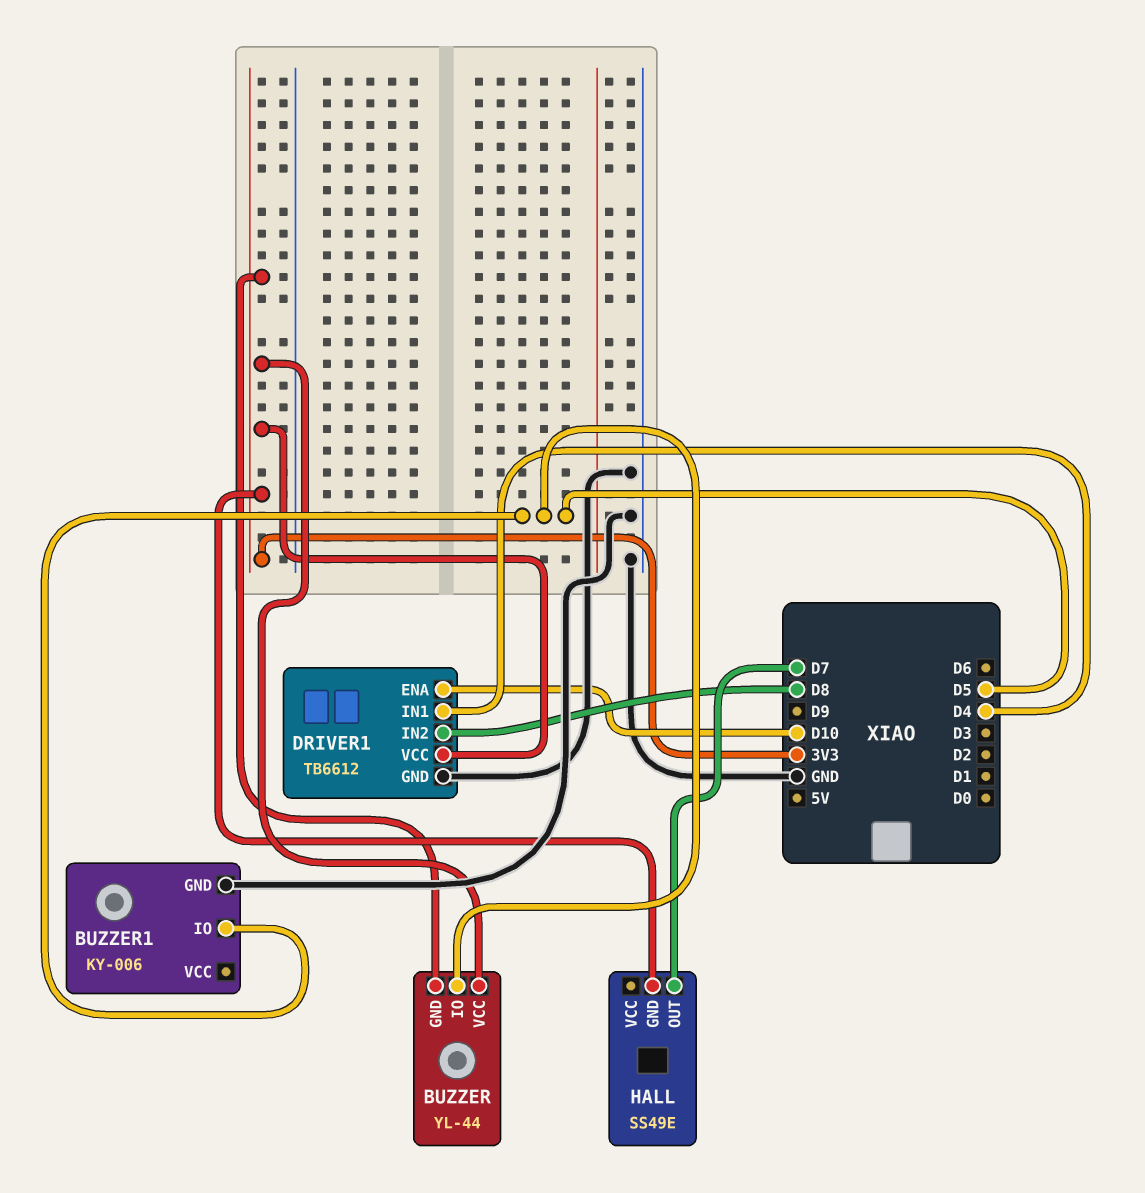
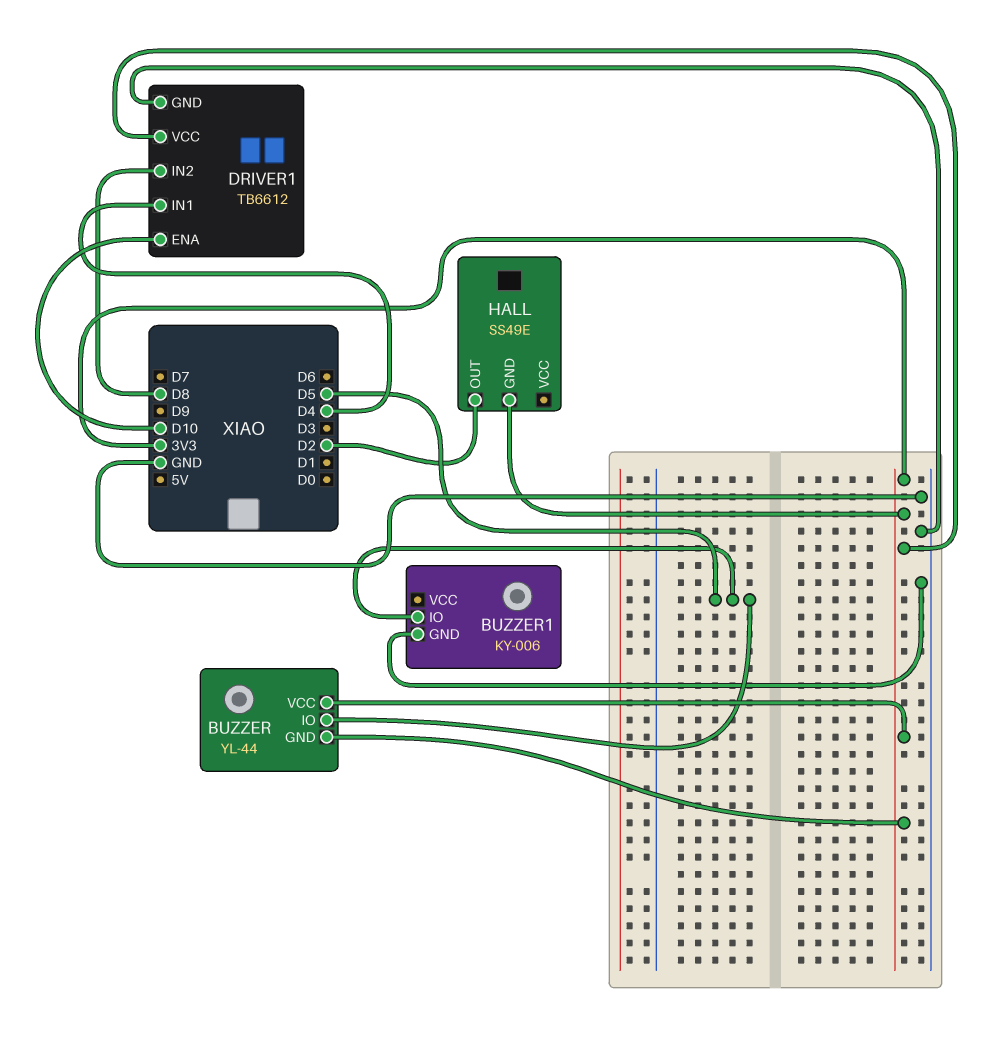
HALL pin OUT: D7 -> D2

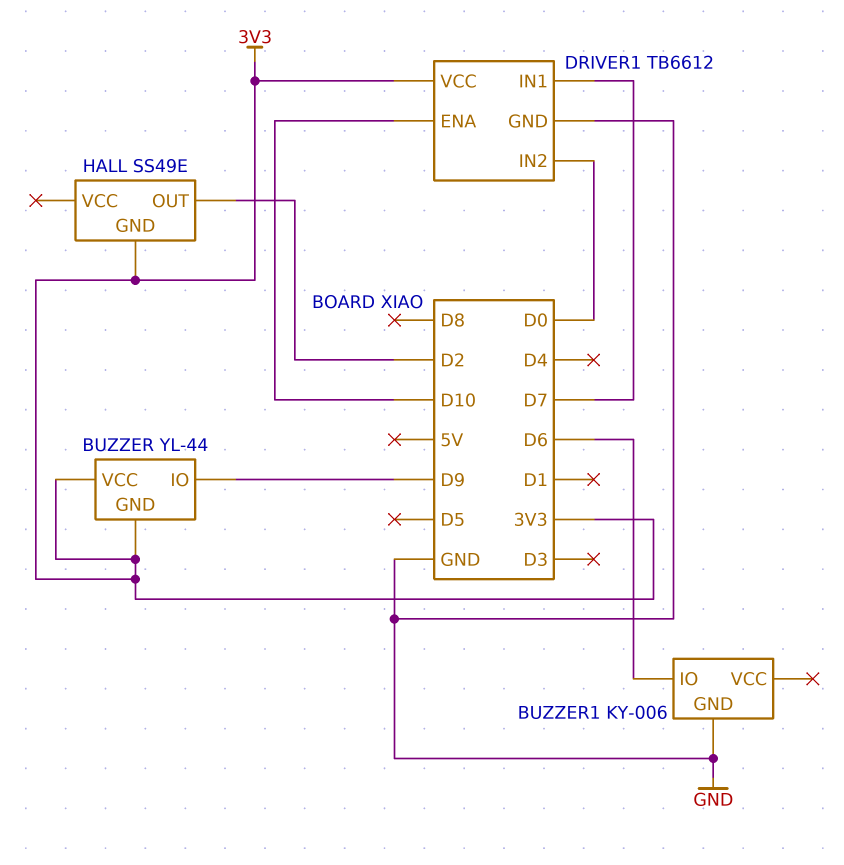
BUZZER pin IO: D5 -> D9
BUZZER1 pin IO: D5 -> D6
DRIVER1 pin IN1: D4 -> D7
DRIVER1 pin IN2: D8 -> D0

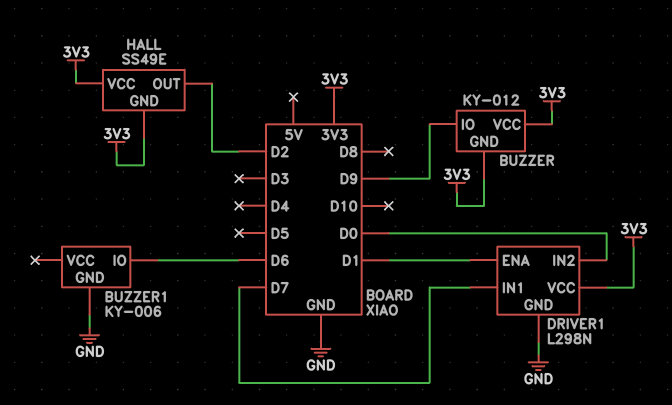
BUZZER: YL-44 -> KY-012
DRIVER1: TB6612 -> L298N
DRIVER1 pin ENA: D10 -> D1
HALL pin VCC: none -> 3V3

